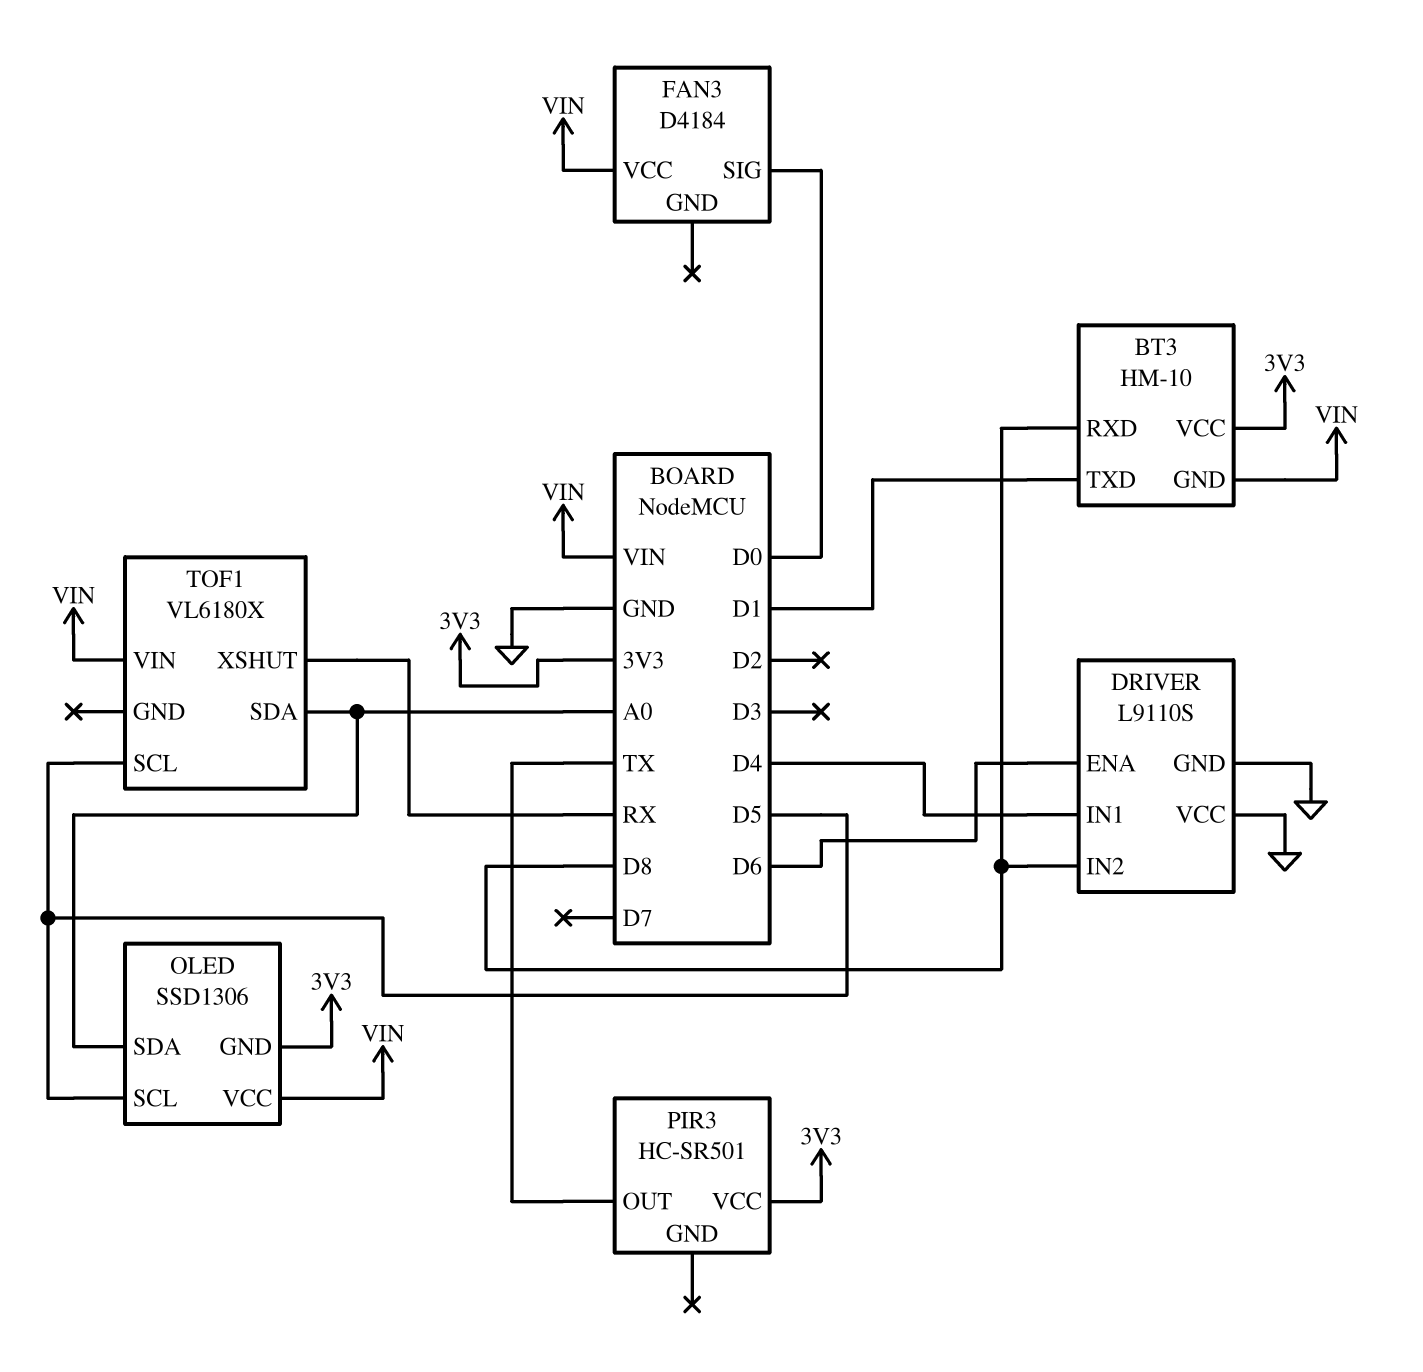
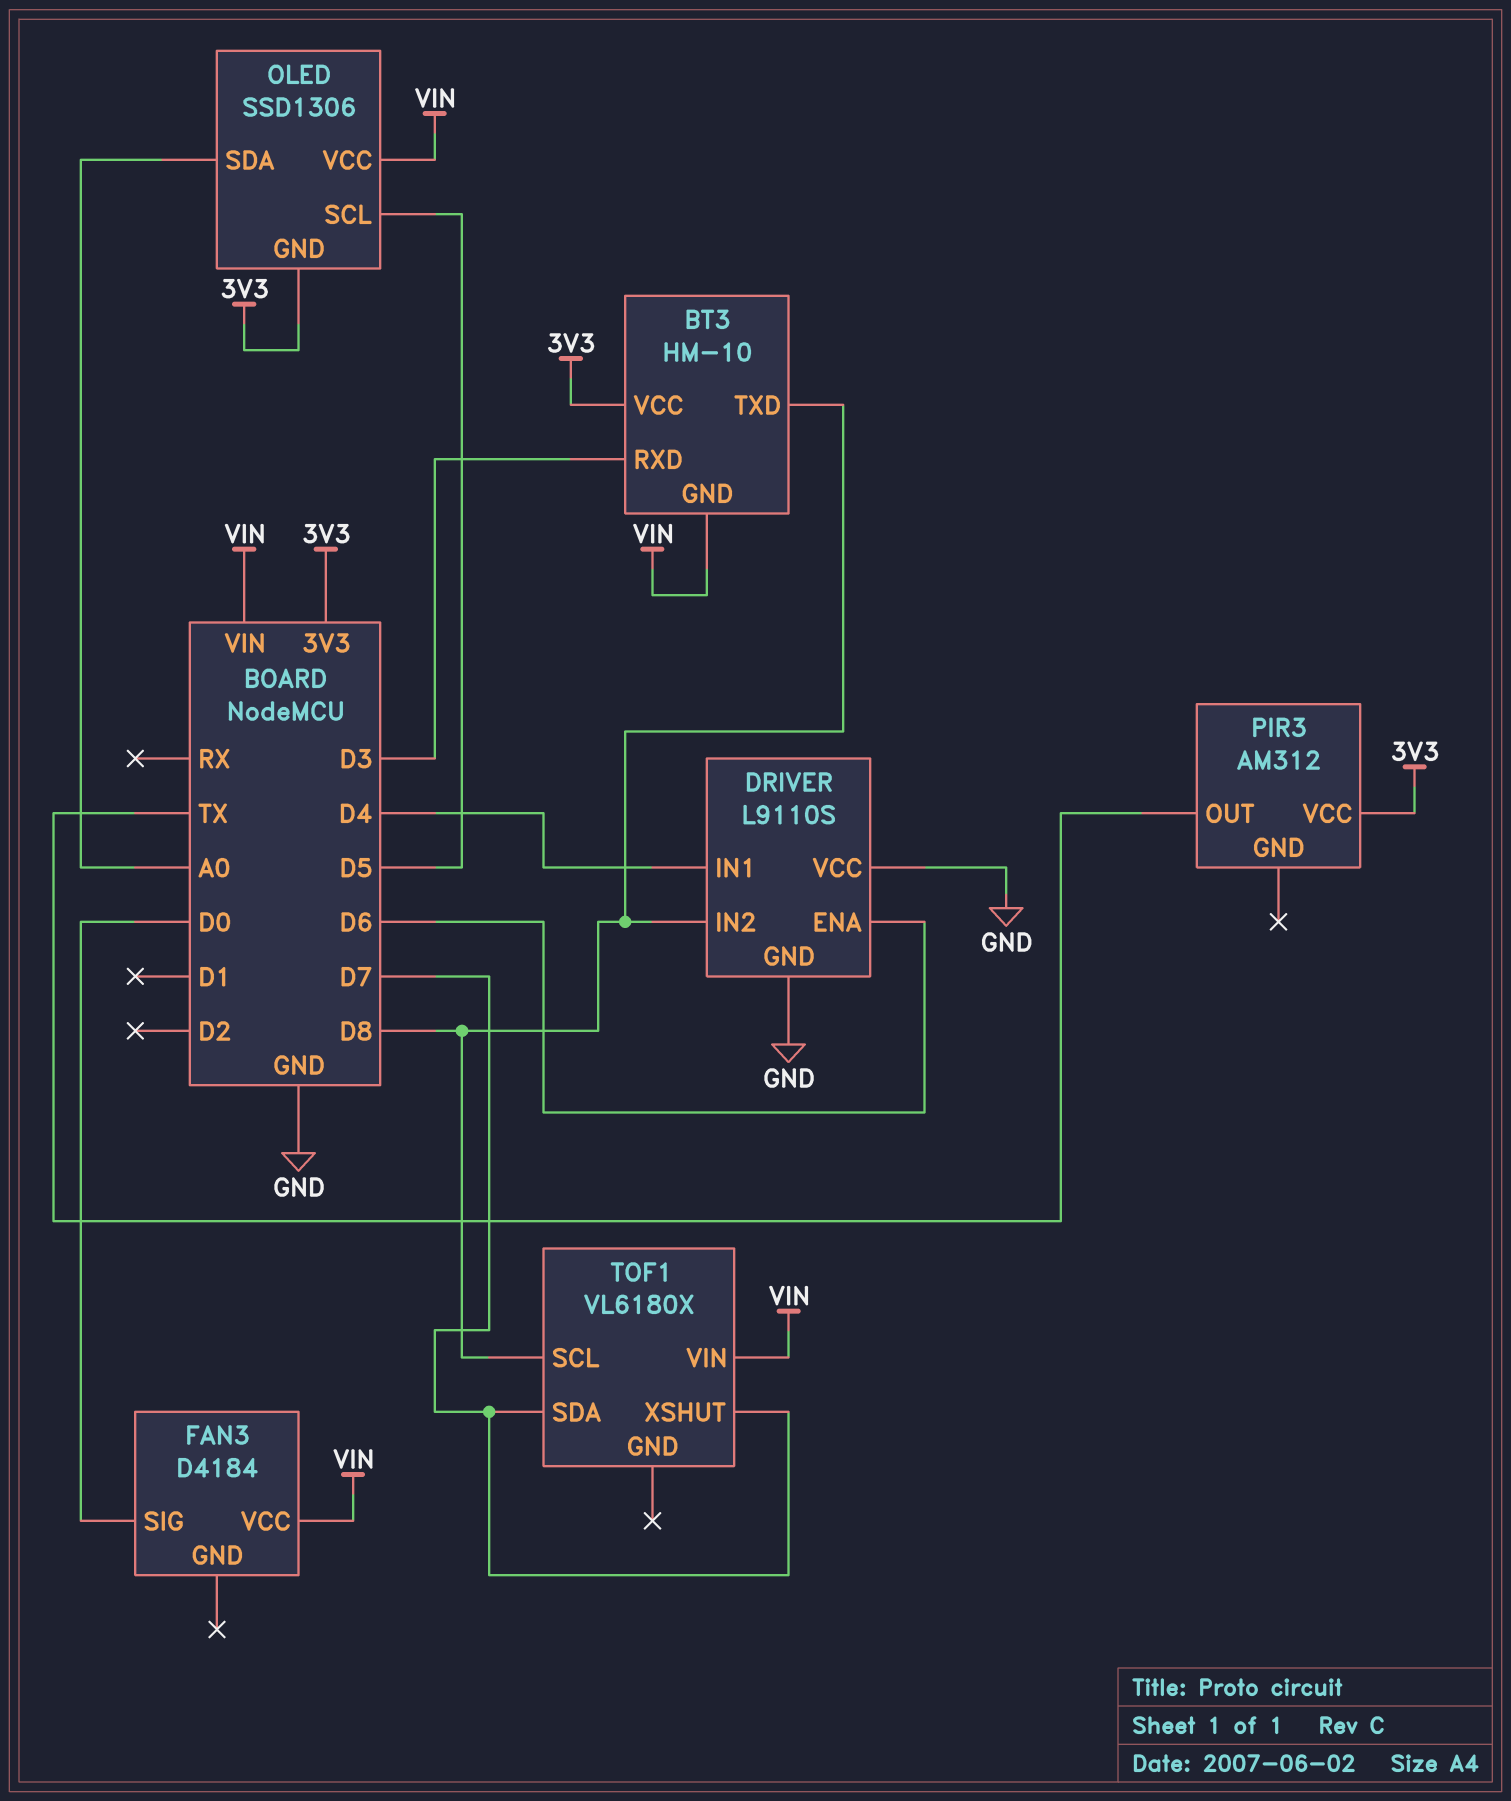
BT3 pin RXD: D8 -> D3
BT3 pin TXD: D1 -> D8
PIR3: HC-SR501 -> AM312
TOF1 pin SCL: D5 -> D8
TOF1 pin SDA: A0 -> D7
TOF1 pin XSHUT: RX -> D7

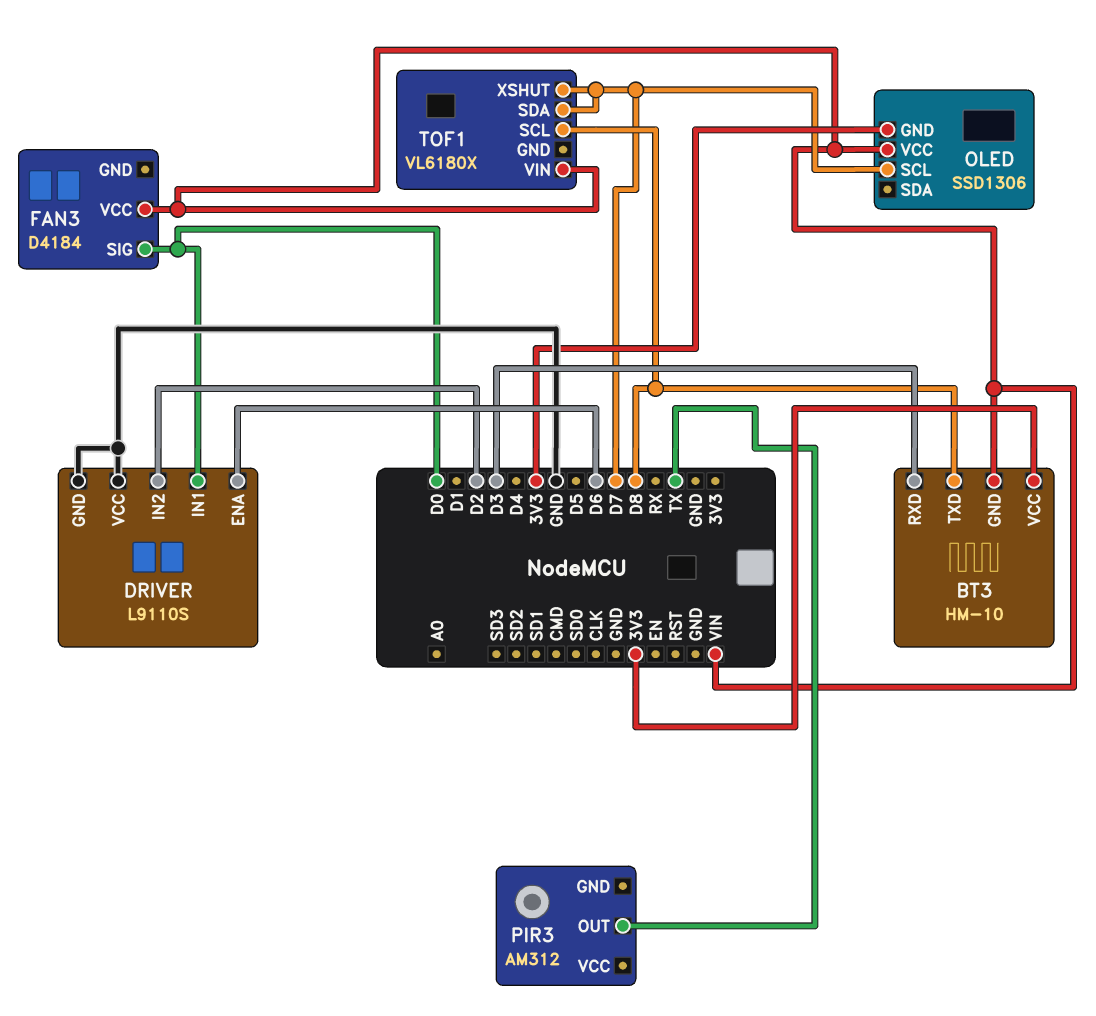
DRIVER pin IN1: D4 -> D0
DRIVER pin IN2: D8 -> D2
OLED pin SCL: D5 -> D7
OLED pin SDA: A0 -> none
PIR3 pin VCC: 3V3 -> none

